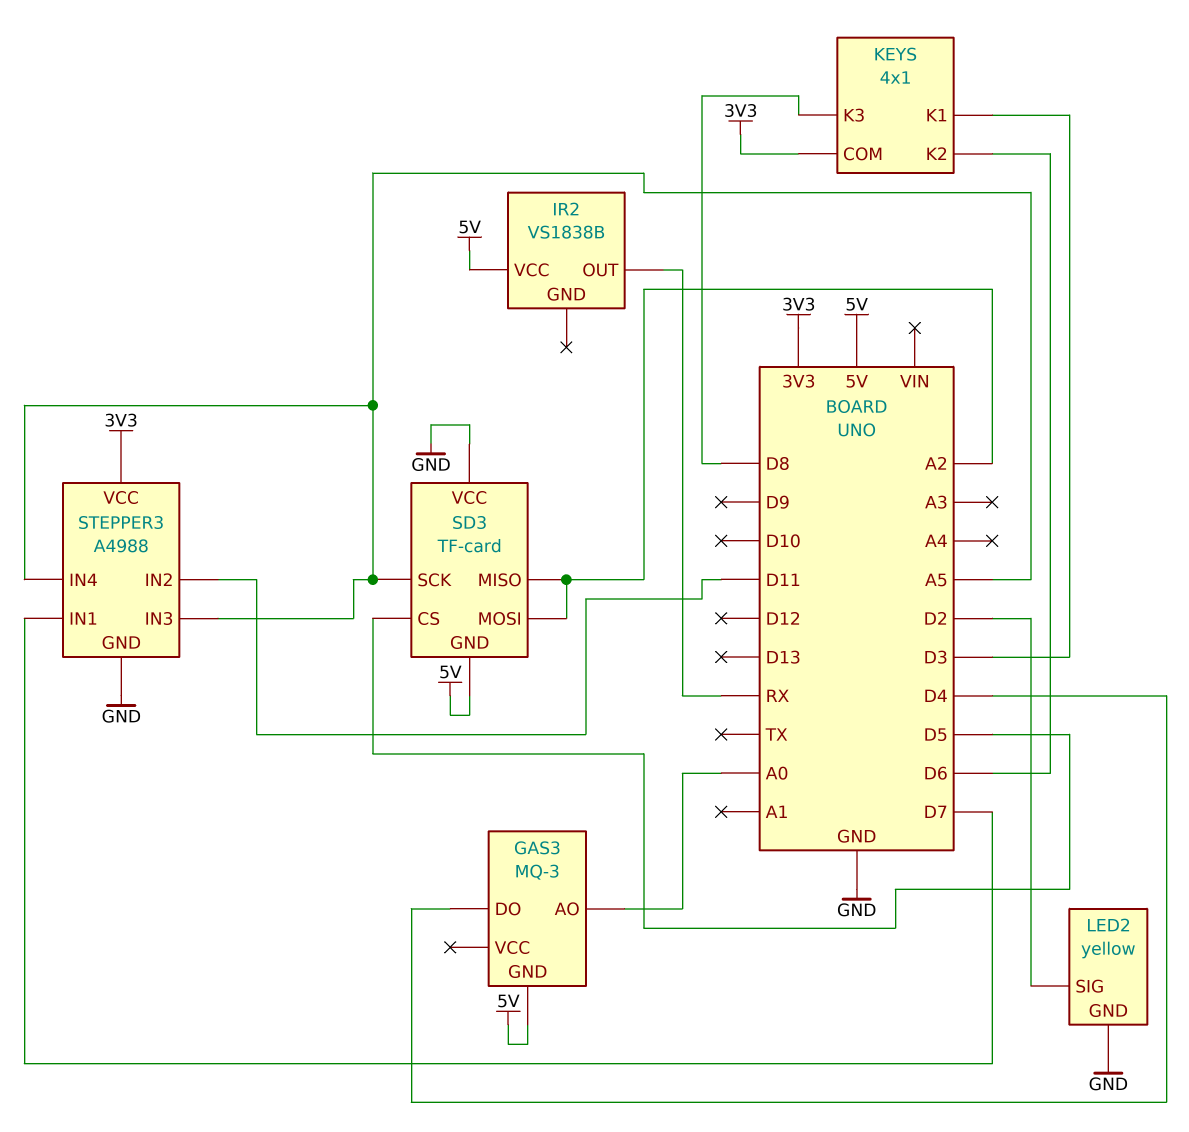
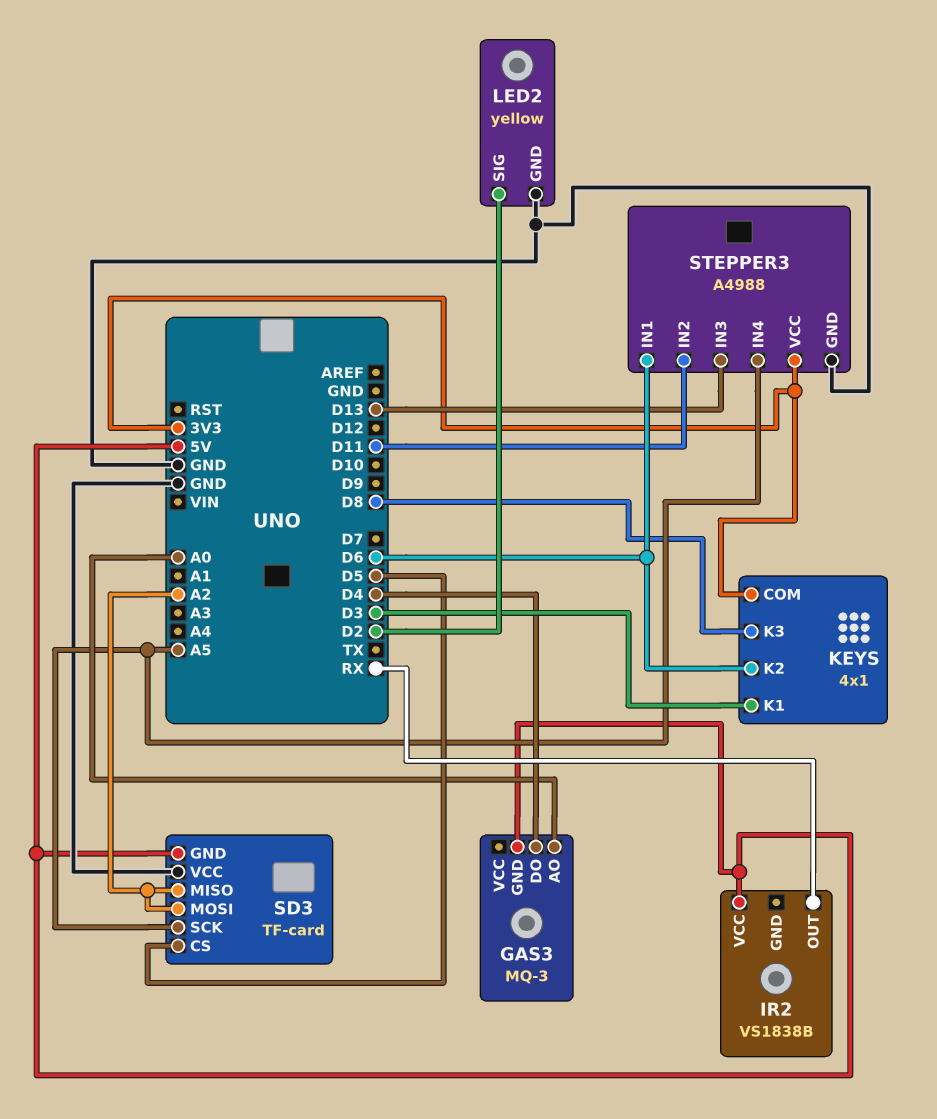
STEPPER3 pin IN1: D7 -> D6
STEPPER3 pin IN3: A5 -> D13

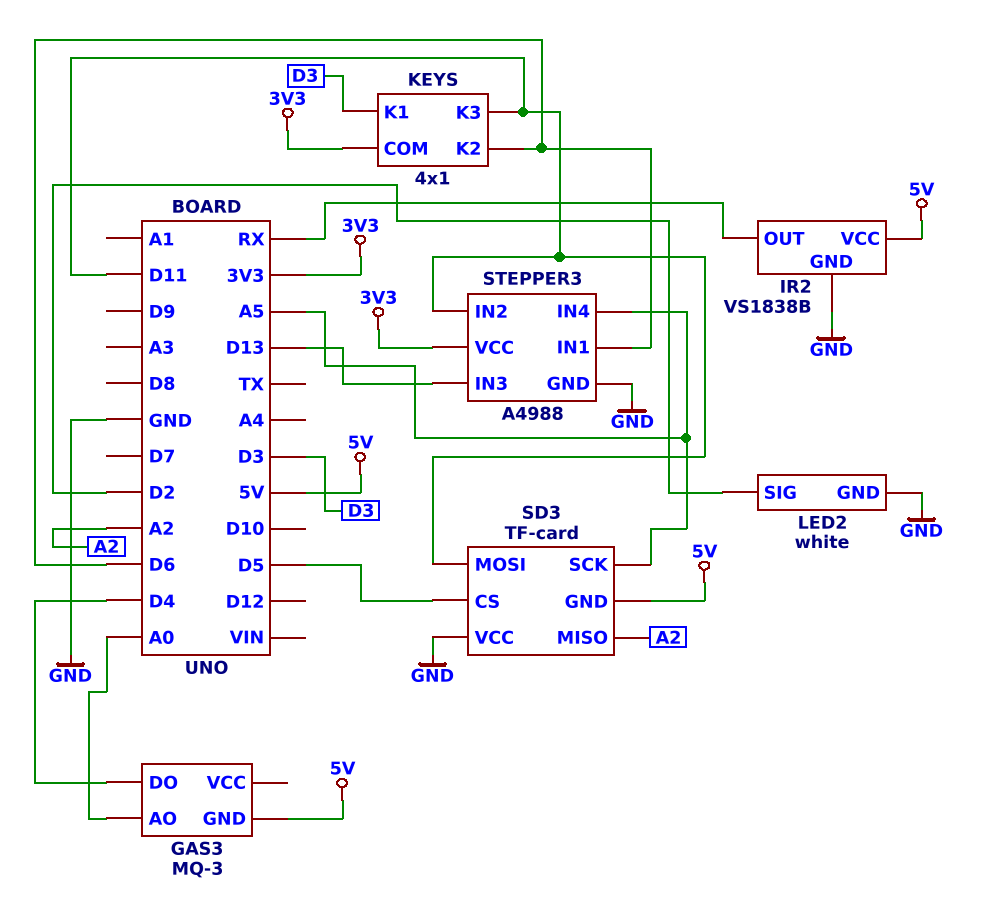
IR2 pin GND: none -> GND
KEYS pin K3: D8 -> D11
LED2: yellow -> white
SD3 pin MOSI: A2 -> D11

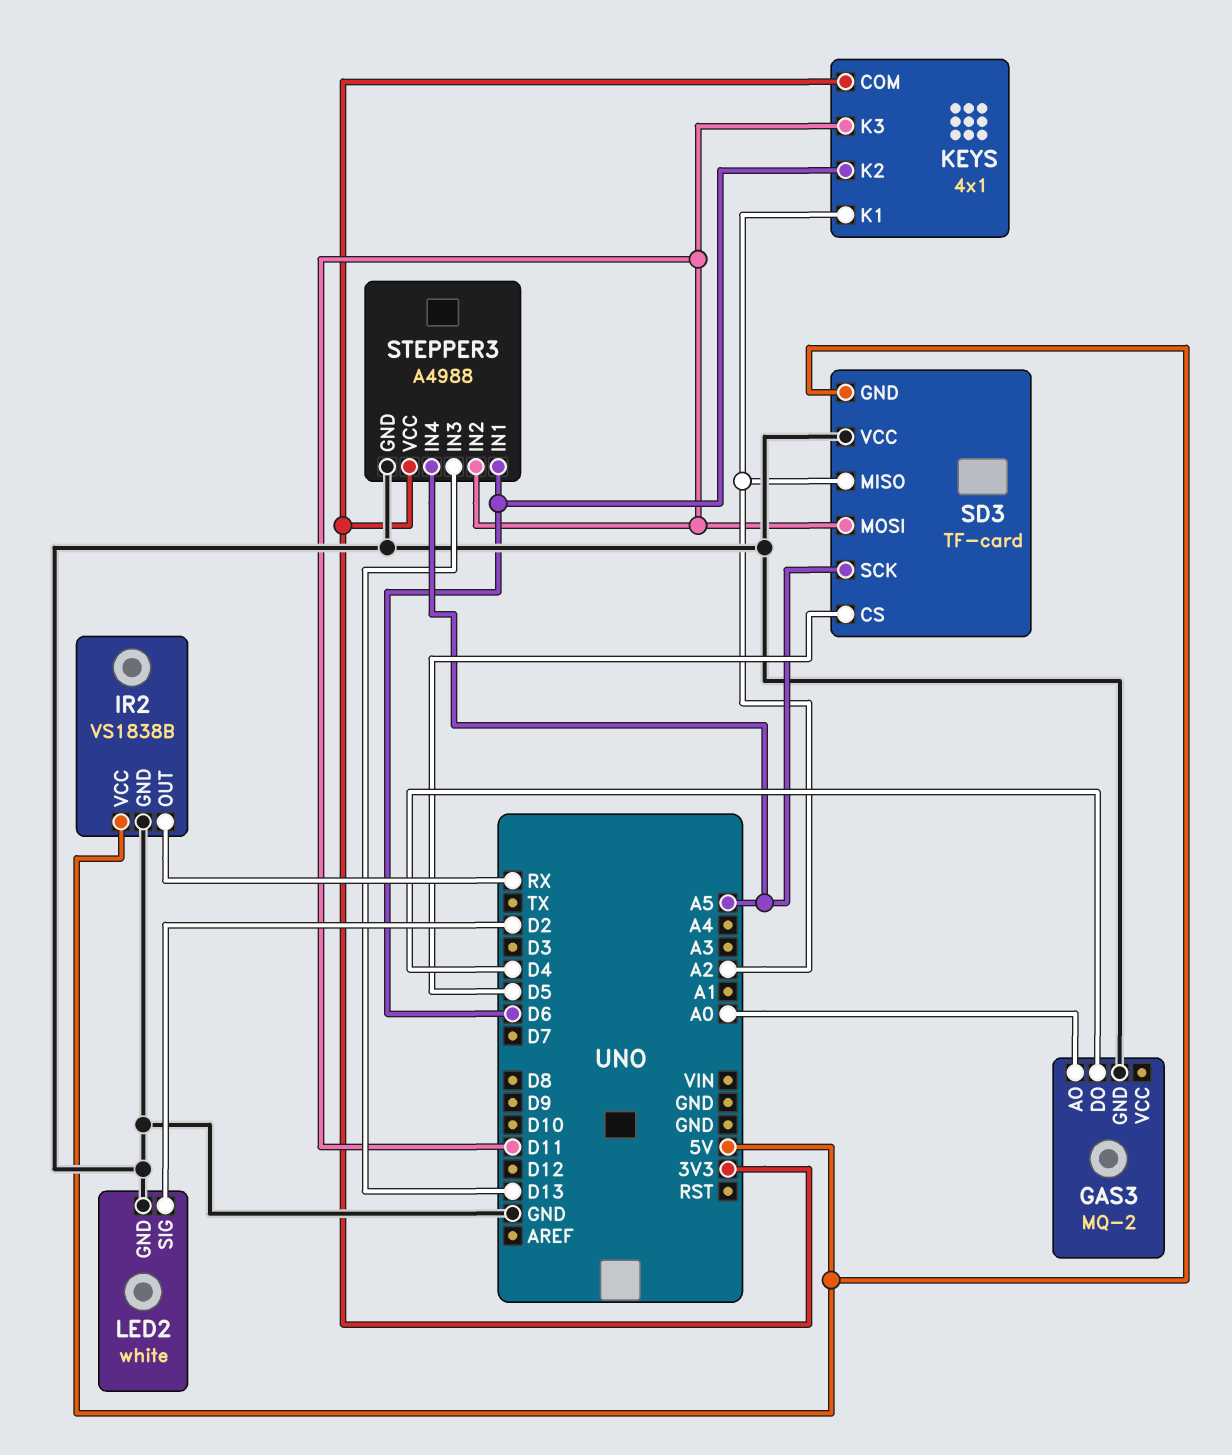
GAS3: MQ-3 -> MQ-2
GAS3 pin GND: 5V -> GND
KEYS pin K1: D3 -> A2

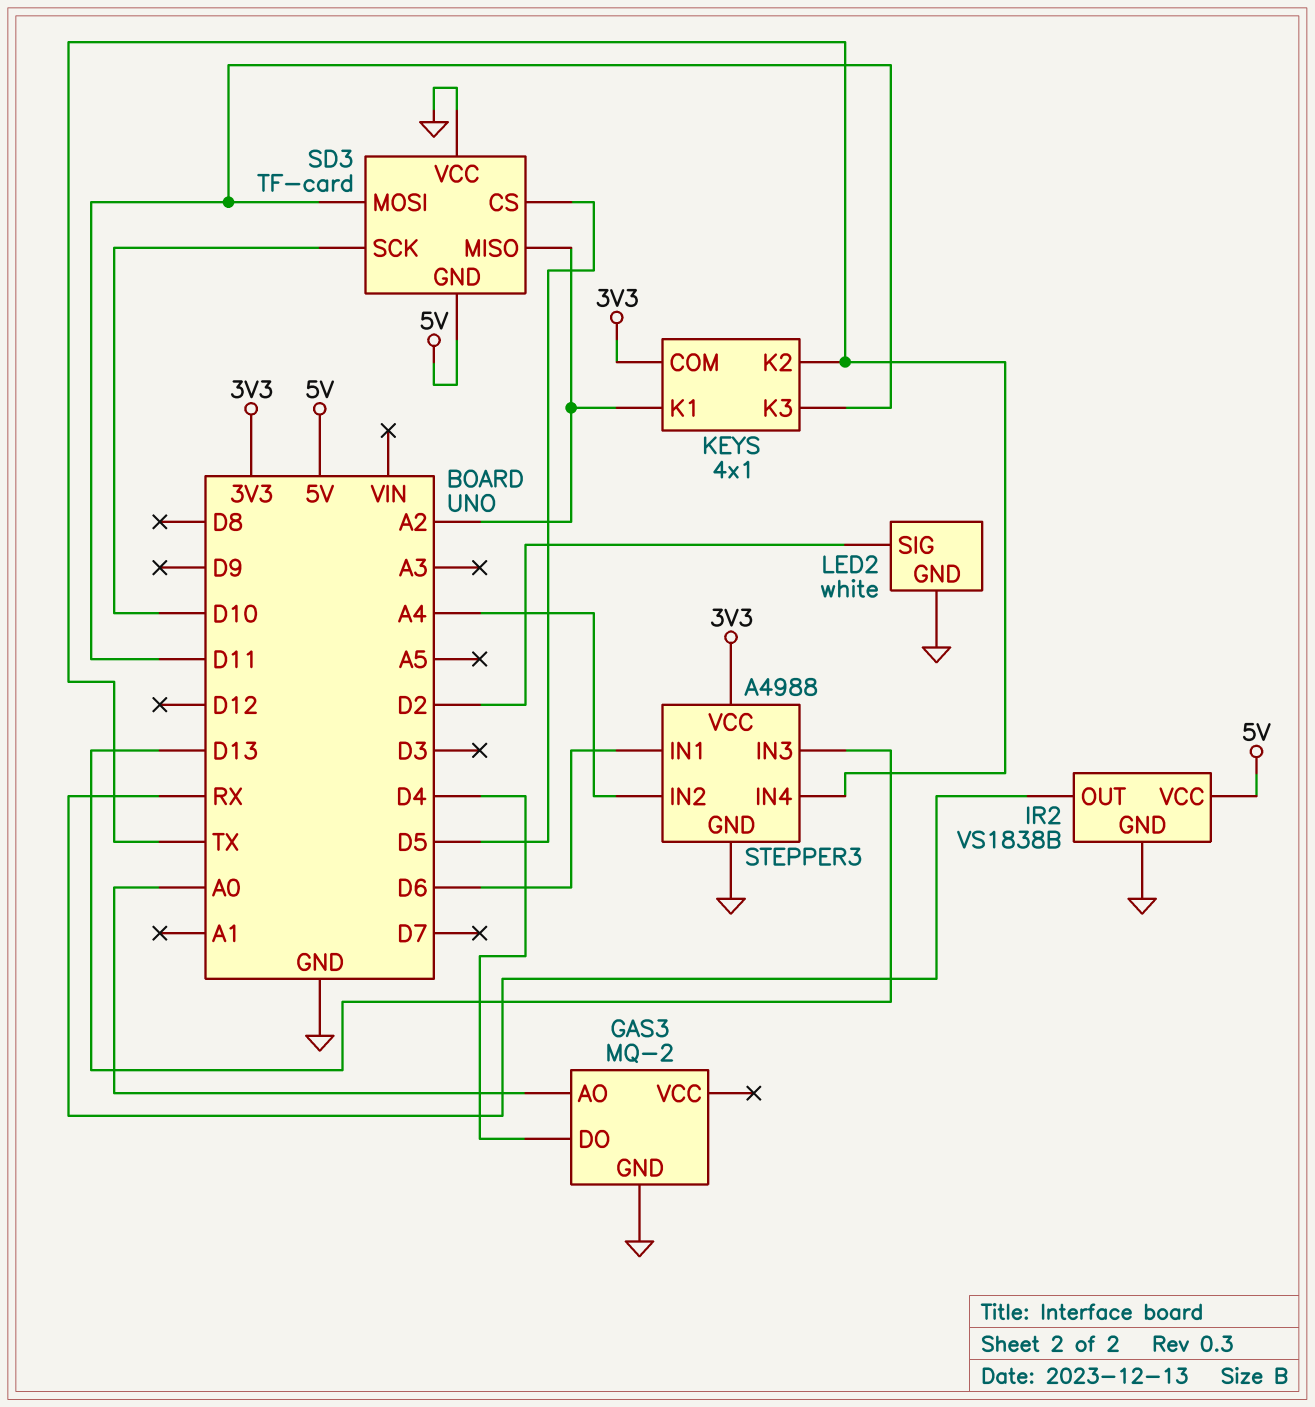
KEYS pin K2: D6 -> TX
SD3 pin SCK: A5 -> D10
STEPPER3 pin IN2: D11 -> A4
STEPPER3 pin IN4: A5 -> TX

